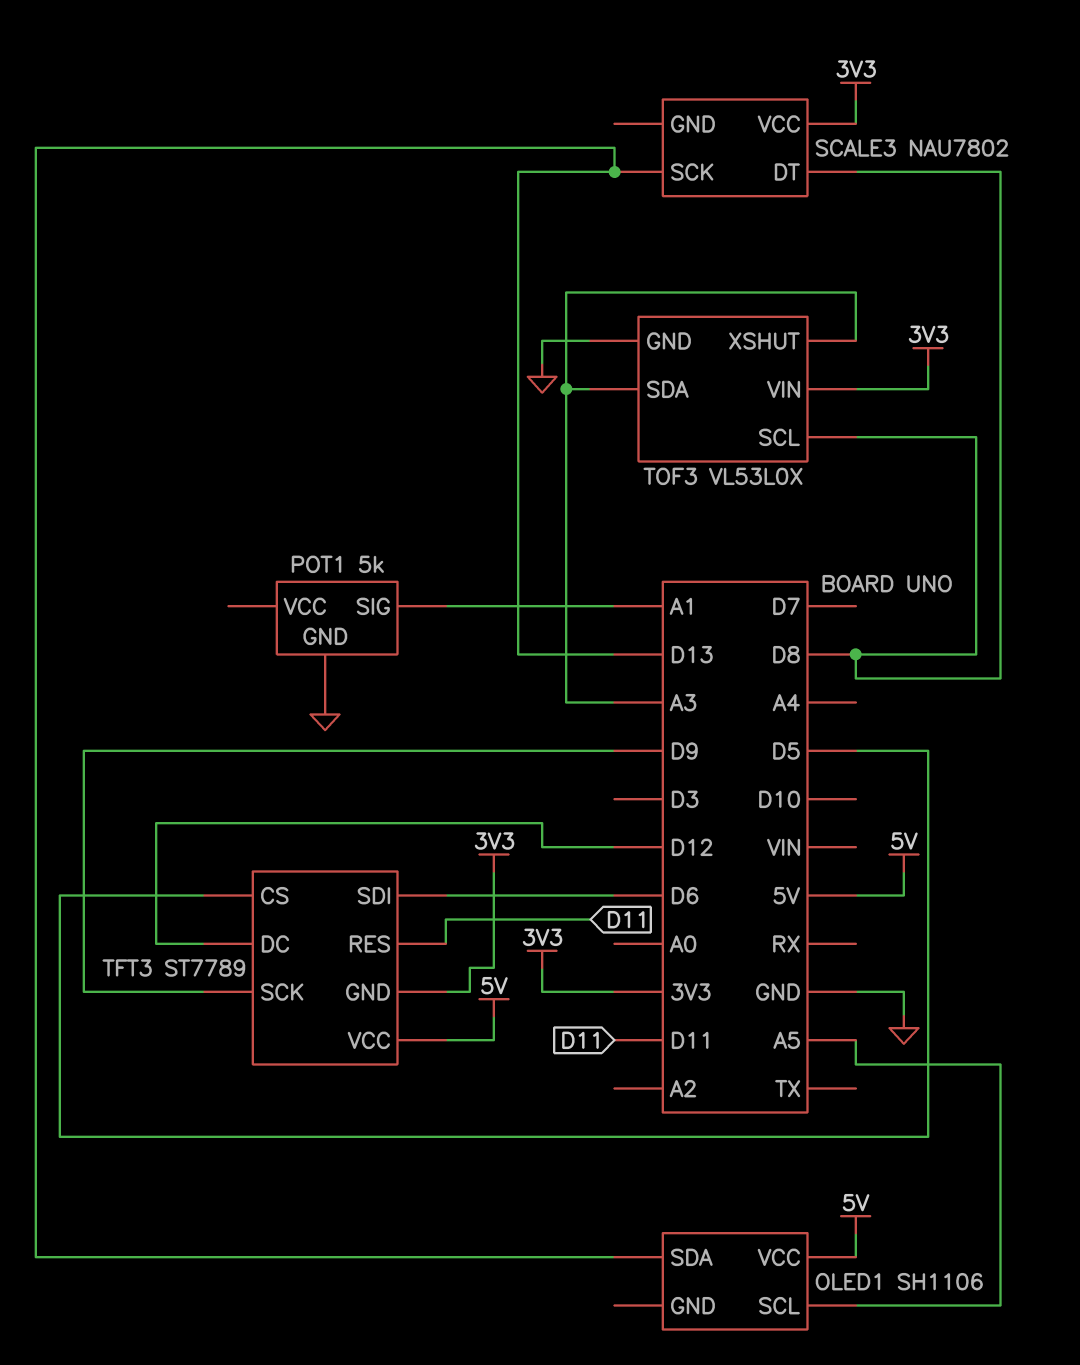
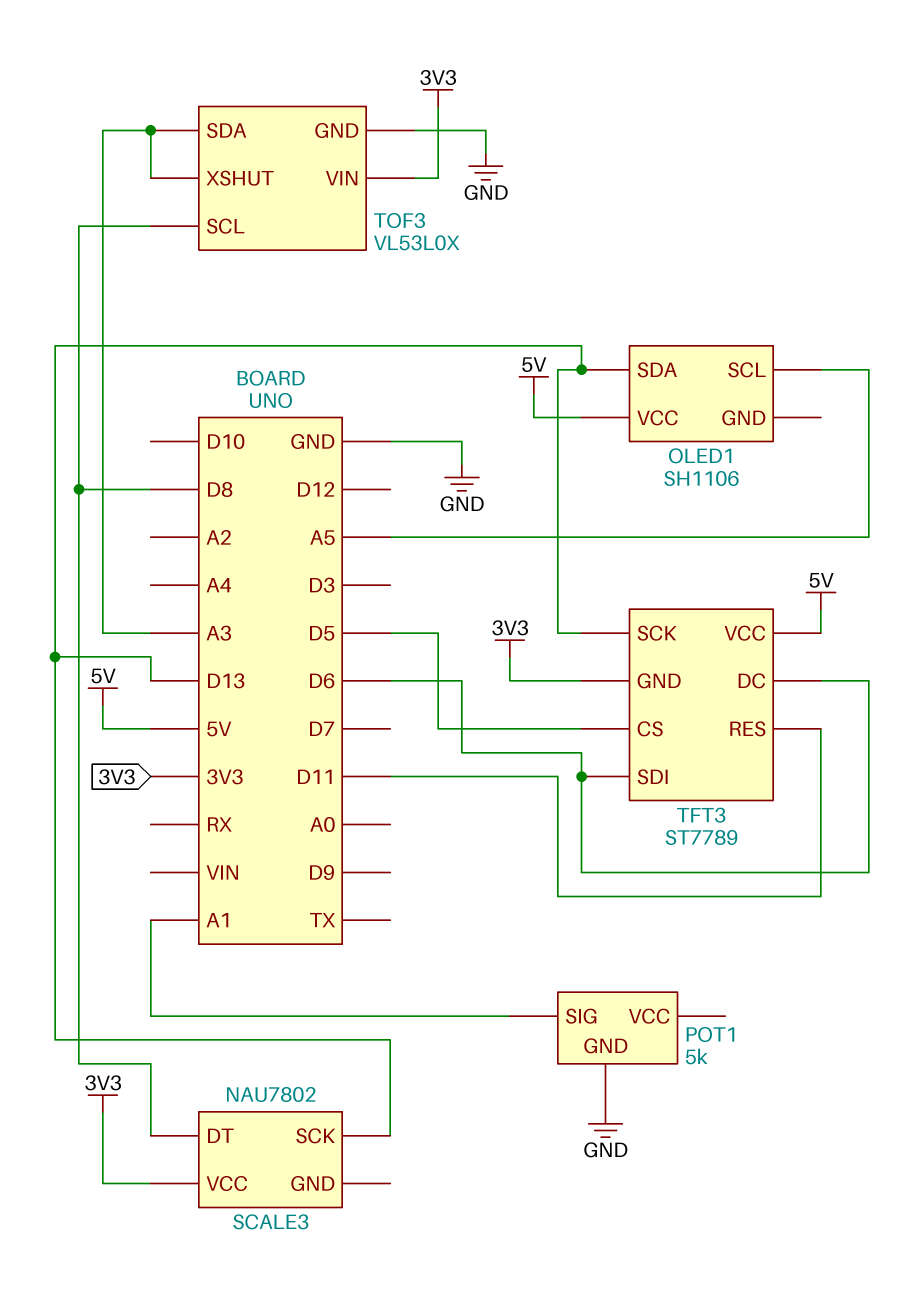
TFT3 pin DC: D12 -> D6
TFT3 pin SCK: D9 -> D13

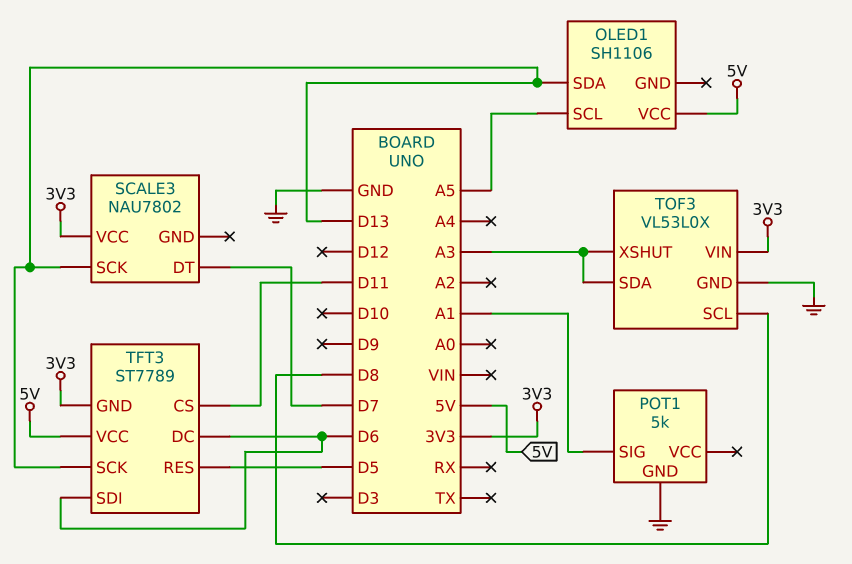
SCALE3 pin DT: D8 -> D7
TFT3 pin CS: D5 -> D11
TFT3 pin RES: D11 -> D5

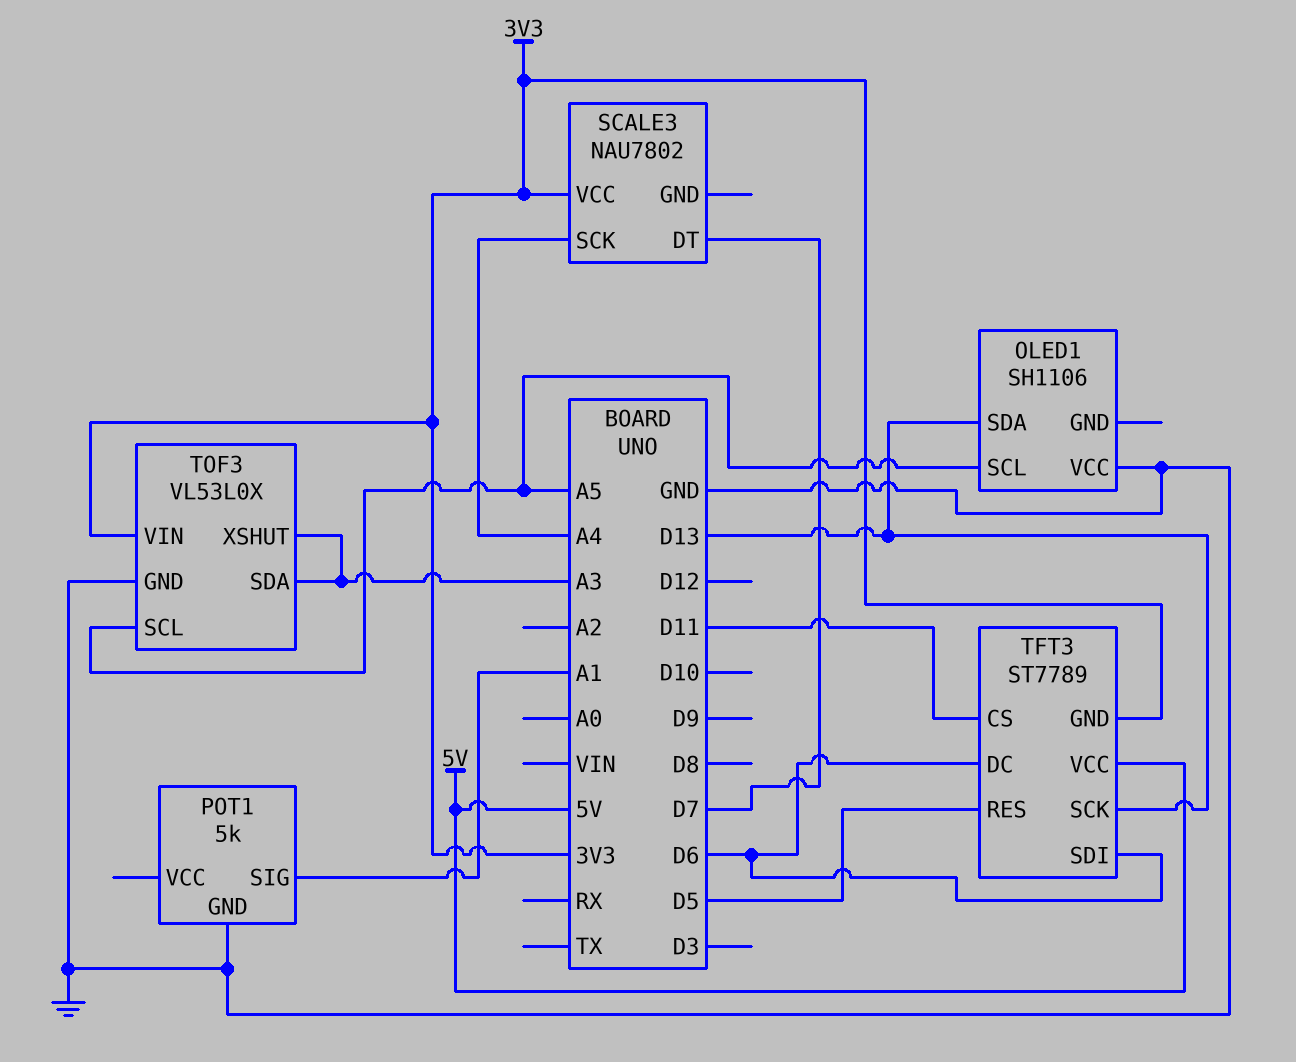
OLED1 pin VCC: 5V -> GND
SCALE3 pin SCK: D13 -> A4
TOF3 pin SCL: D8 -> A5

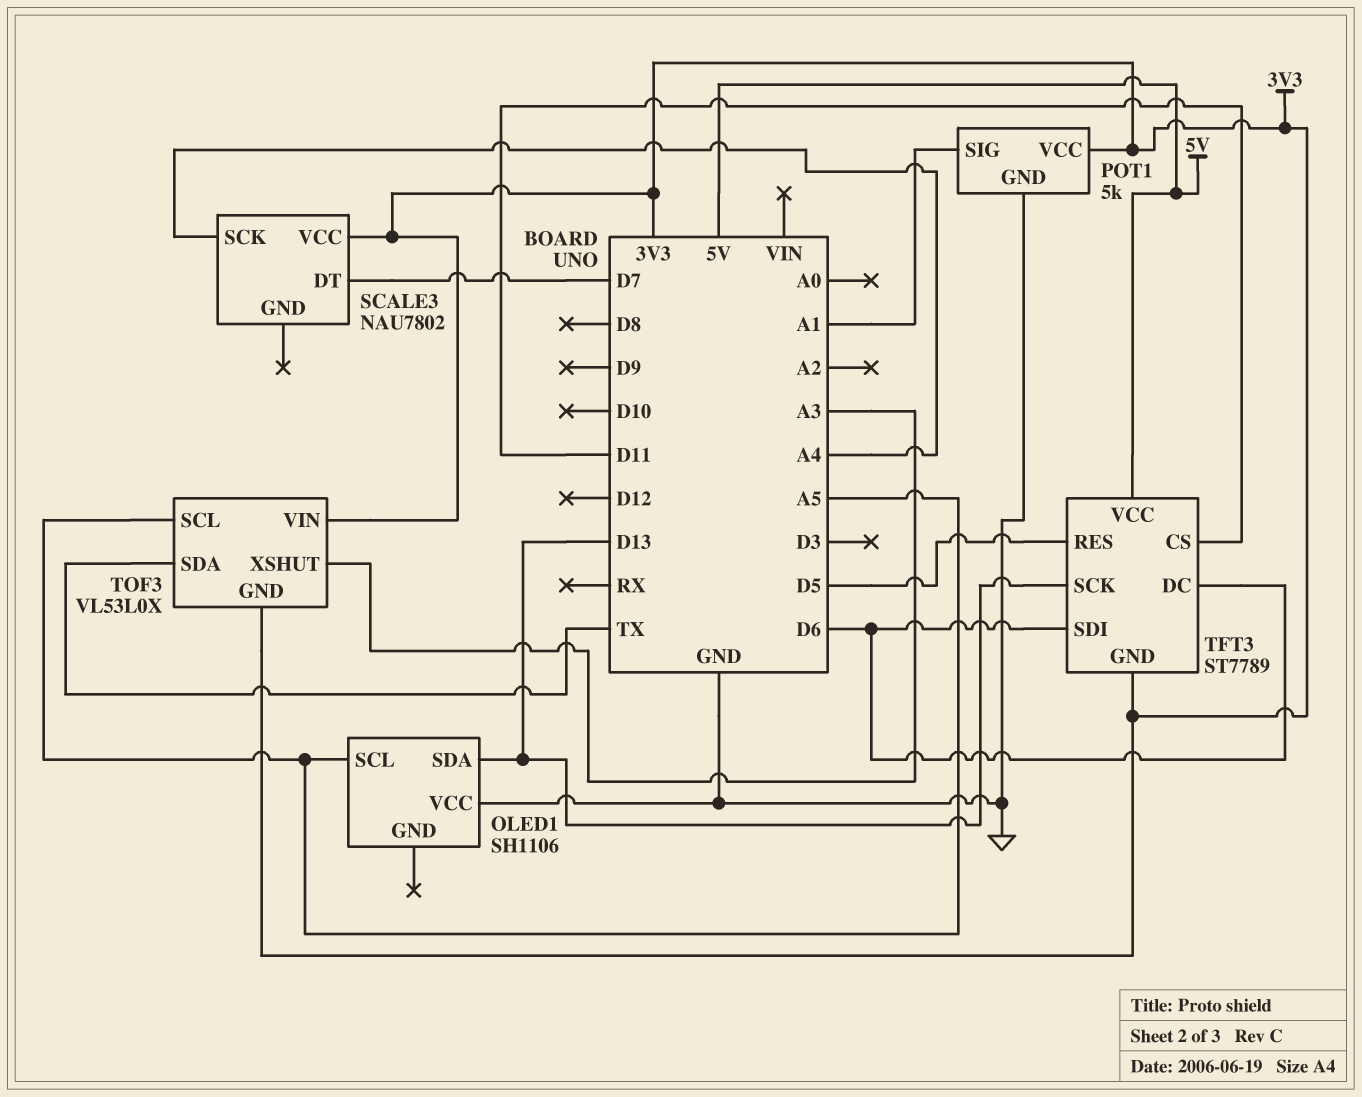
POT1 pin VCC: none -> 3V3
TOF3 pin GND: GND -> 3V3
TOF3 pin SDA: A3 -> TX

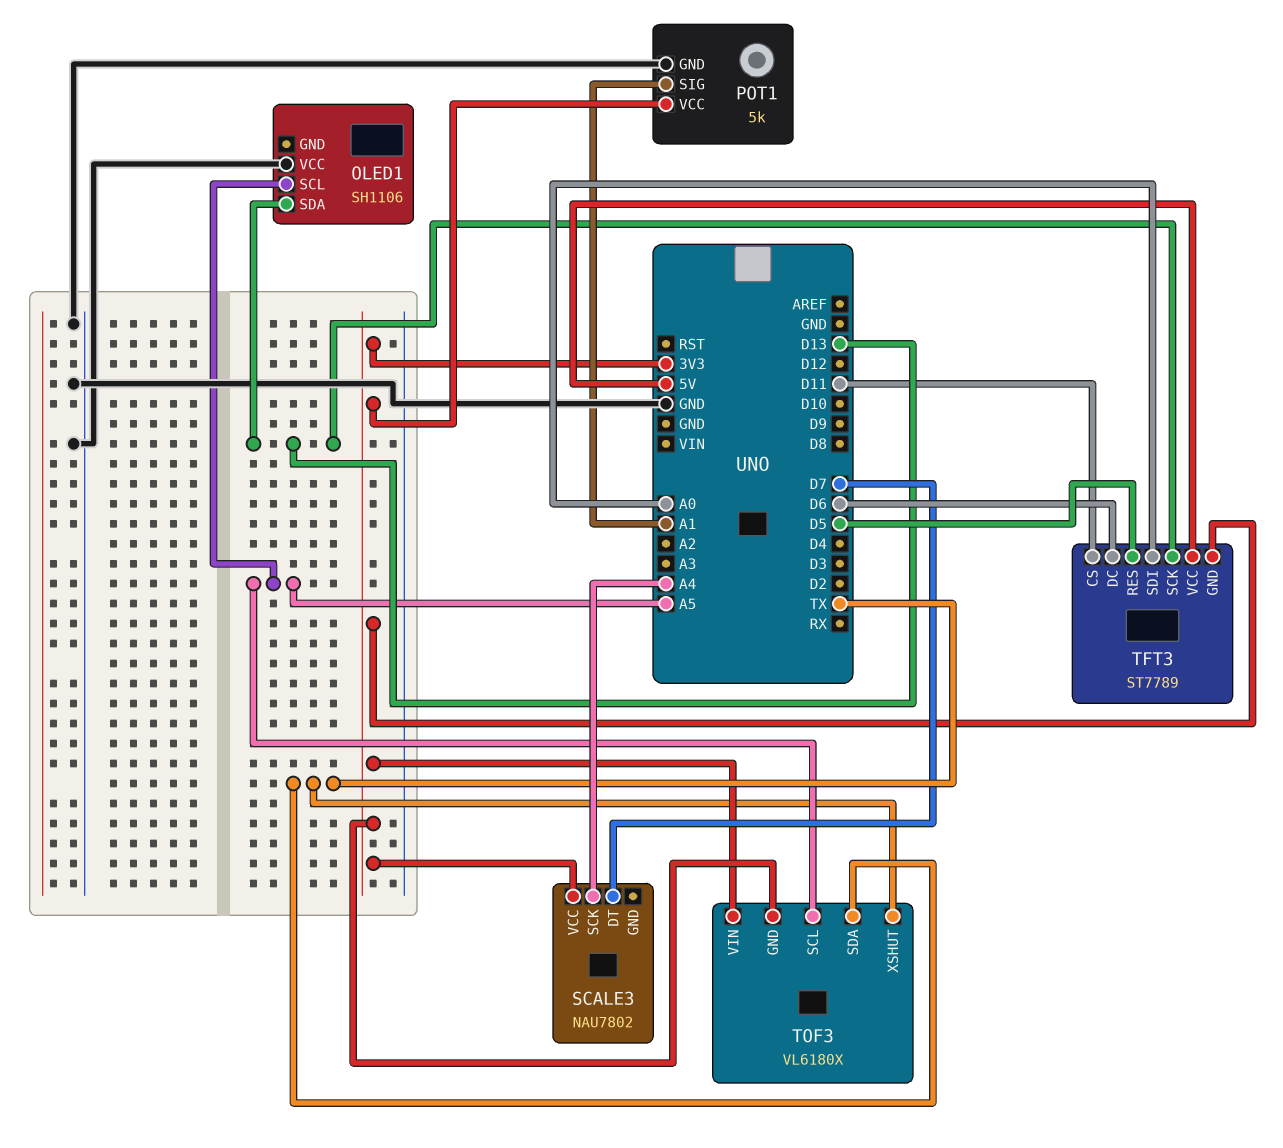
TFT3 pin SDI: D6 -> A0
TOF3: VL53L0X -> VL6180X
TOF3 pin XSHUT: A3 -> TX

